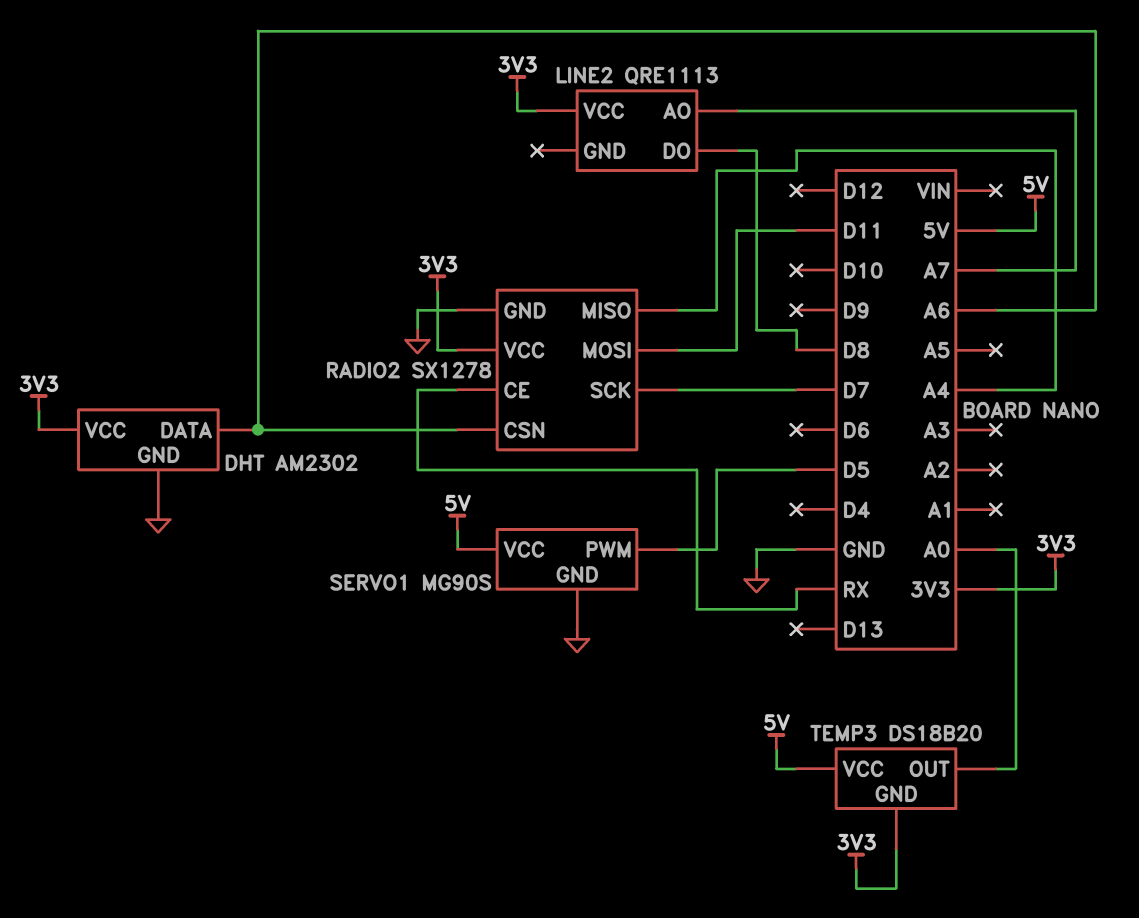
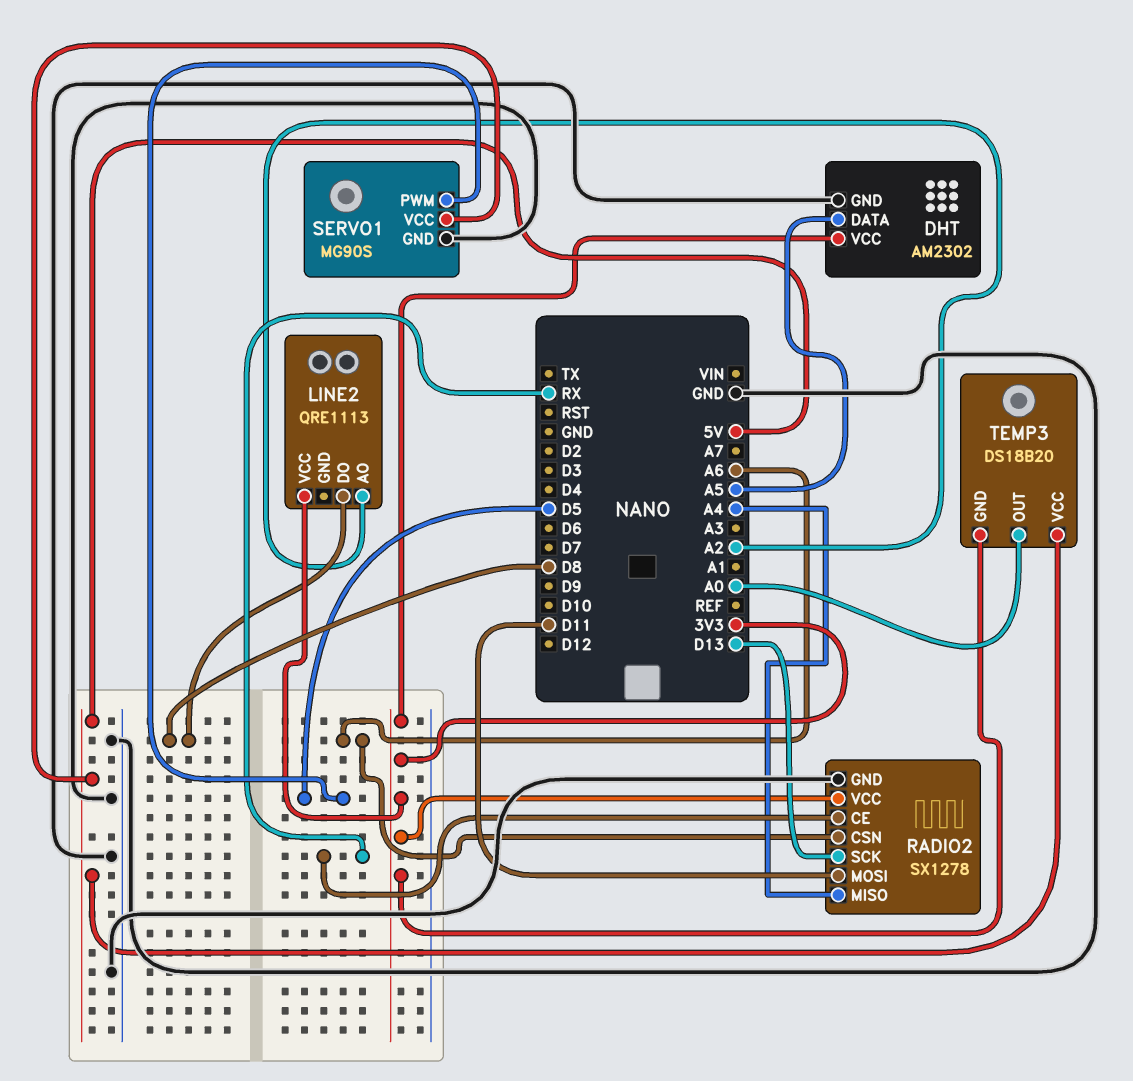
DHT pin DATA: A6 -> A5
LINE2 pin AO: A7 -> A2
RADIO2 pin SCK: D7 -> D13

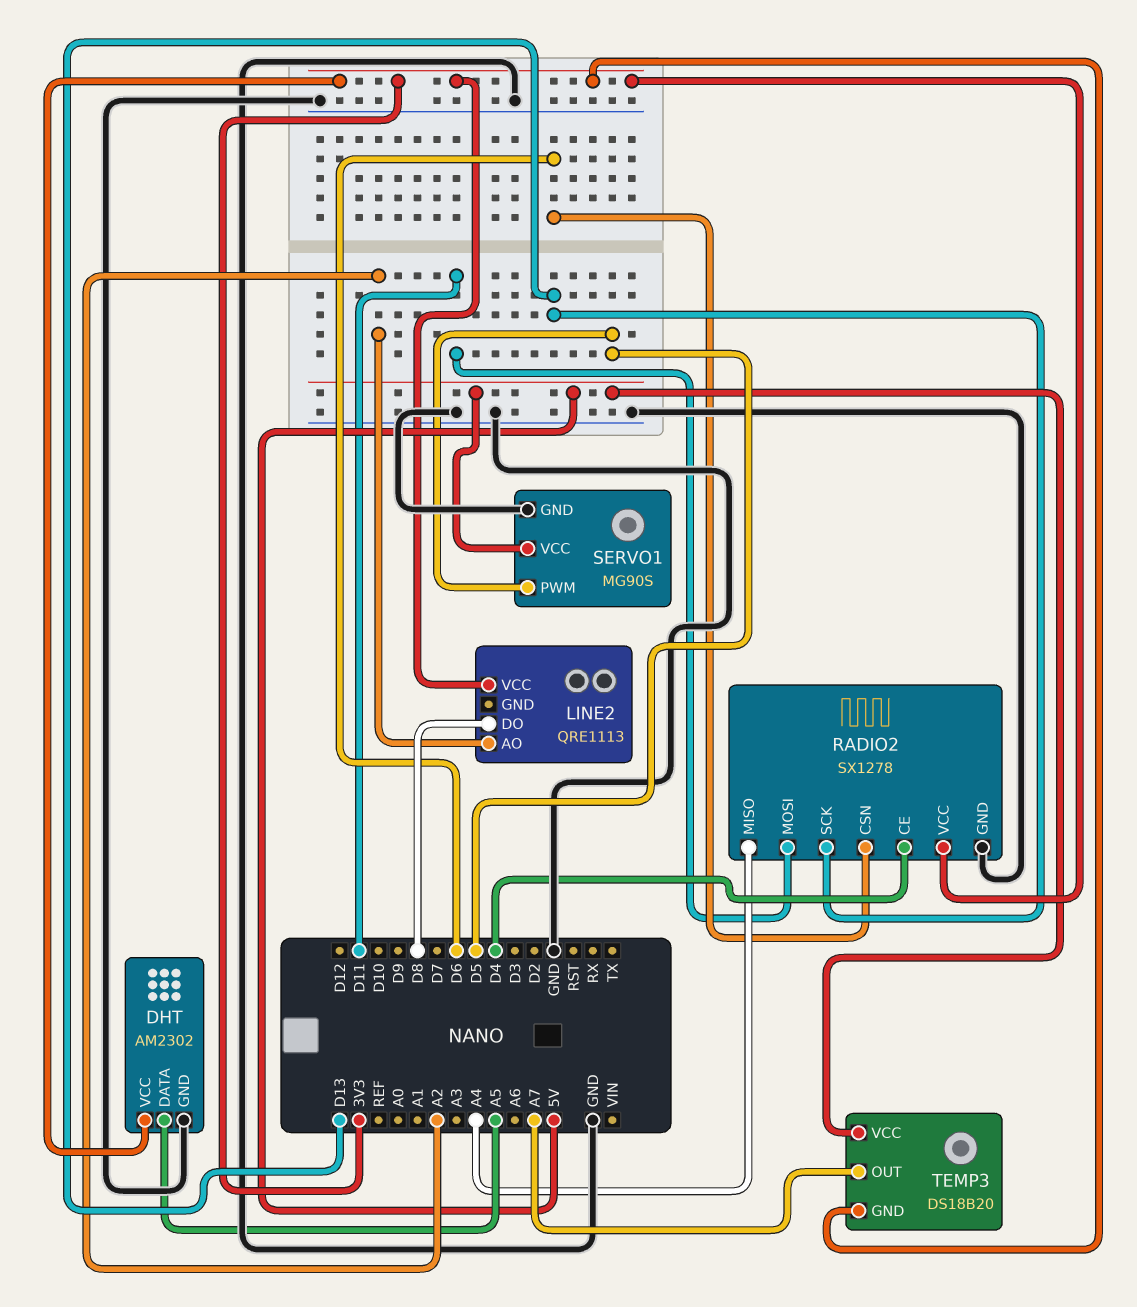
RADIO2 pin CE: RX -> D4
RADIO2 pin CSN: A6 -> D6
TEMP3 pin OUT: A0 -> A7

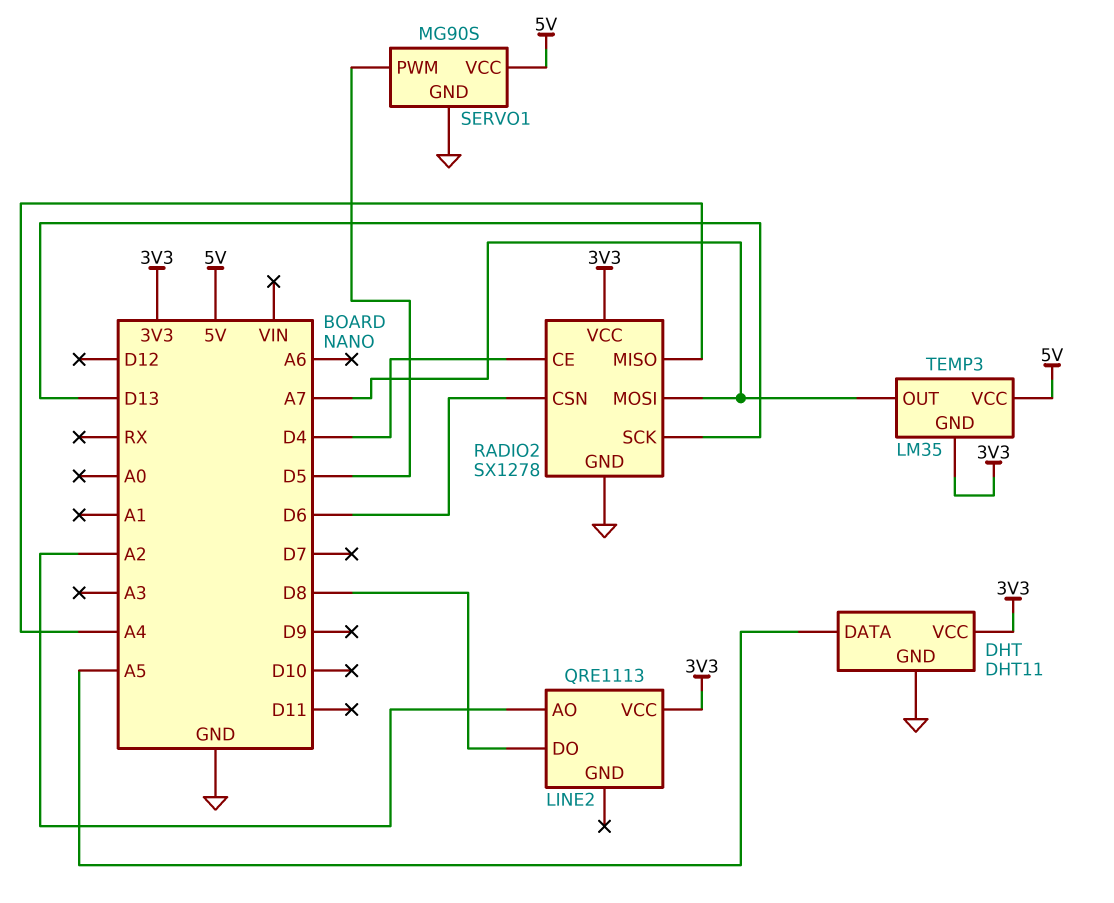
DHT: AM2302 -> DHT11
RADIO2 pin MOSI: D11 -> A7
TEMP3: DS18B20 -> LM35

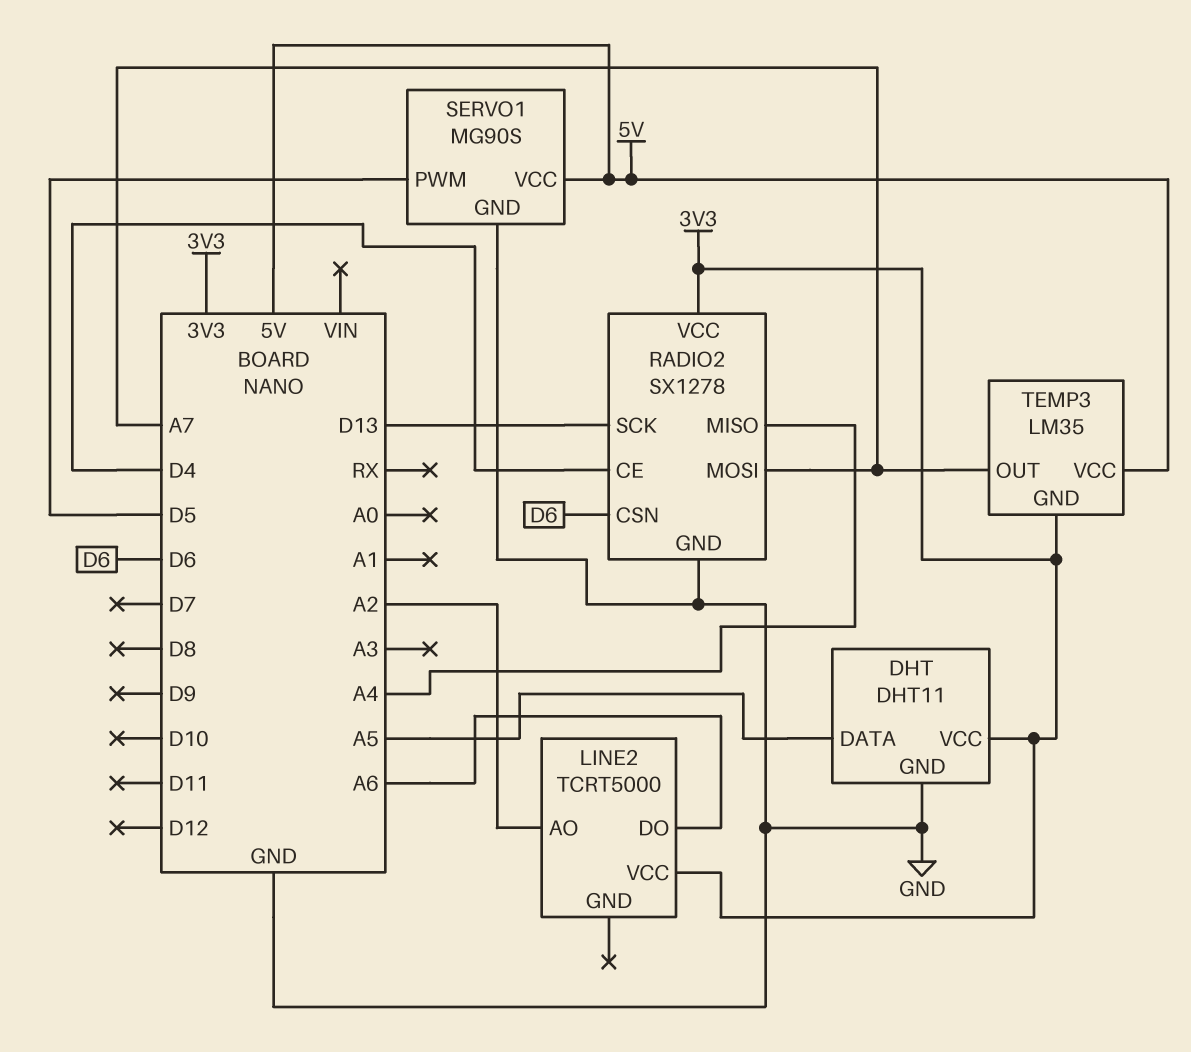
LINE2: QRE1113 -> TCRT5000
LINE2 pin DO: D8 -> A6

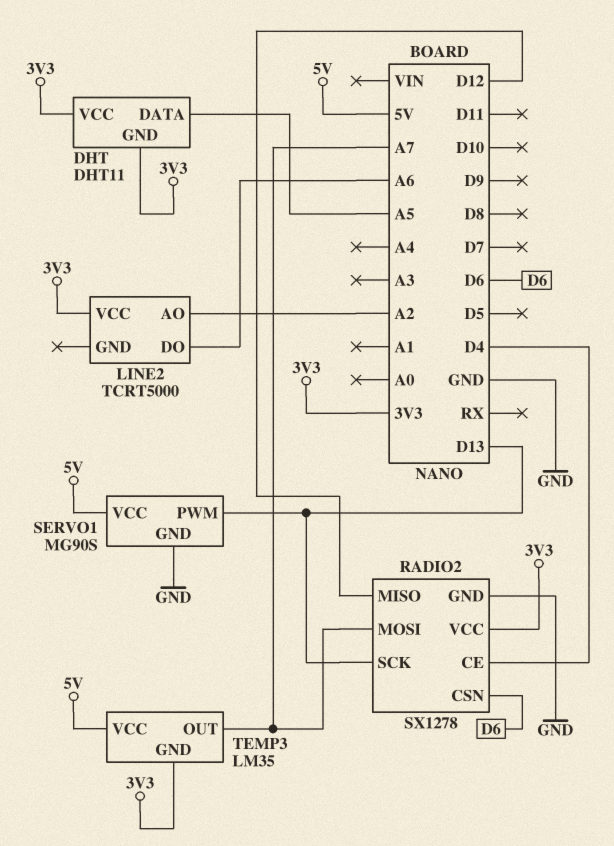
DHT pin GND: GND -> 3V3
RADIO2 pin MISO: A4 -> D12
SERVO1 pin PWM: D5 -> D13

